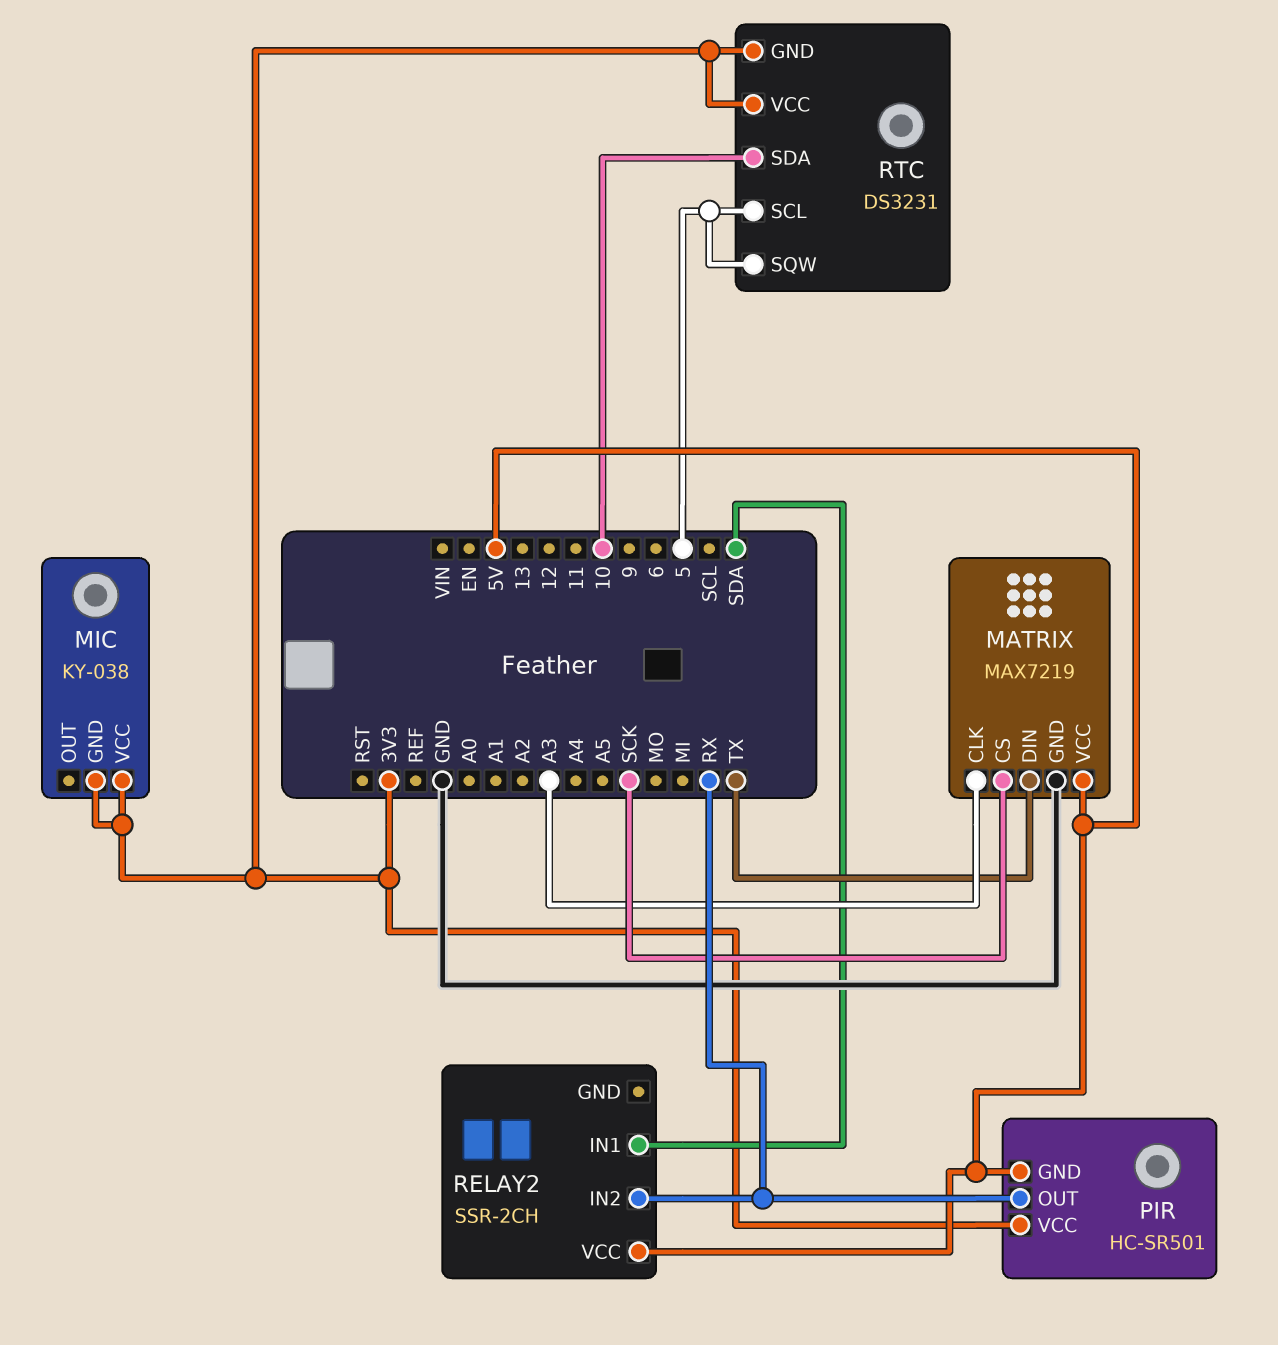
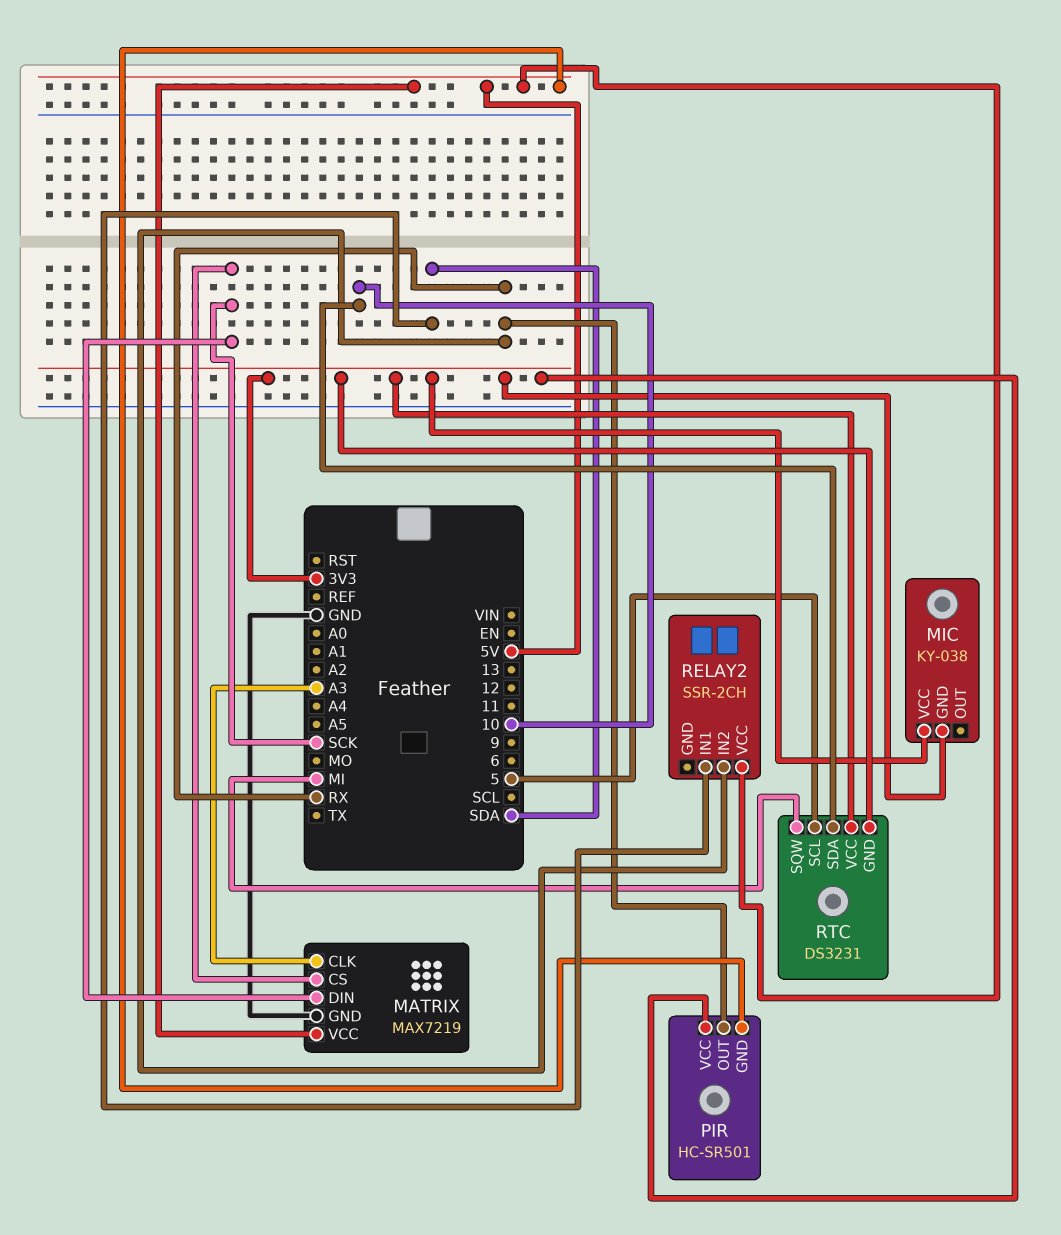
MATRIX pin DIN: TX -> SCK
RTC pin SQW: 5 -> MI

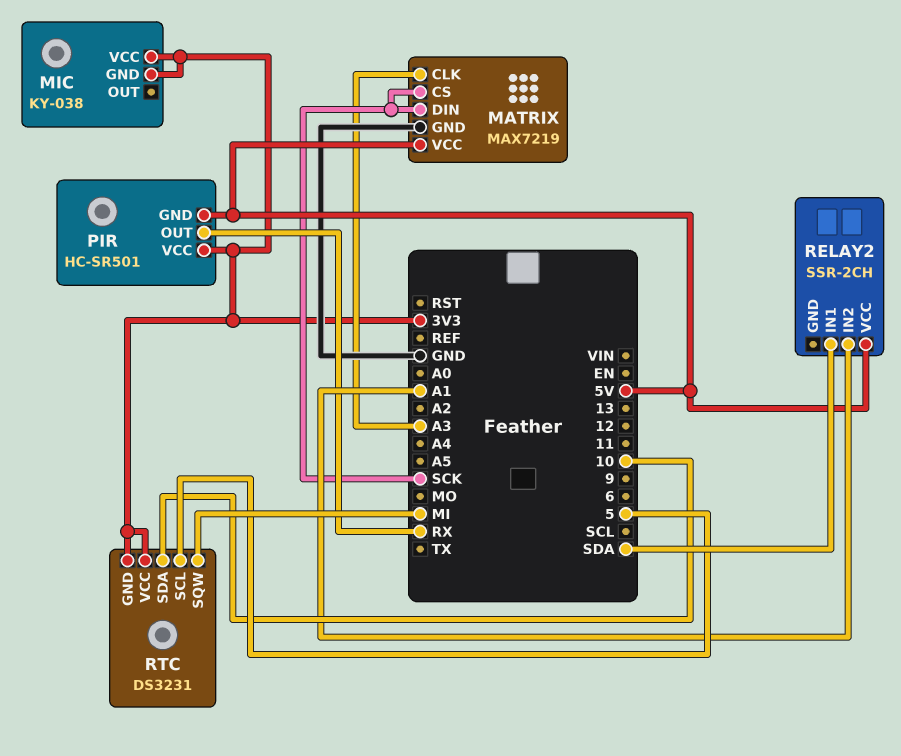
RELAY2 pin IN2: RX -> A1

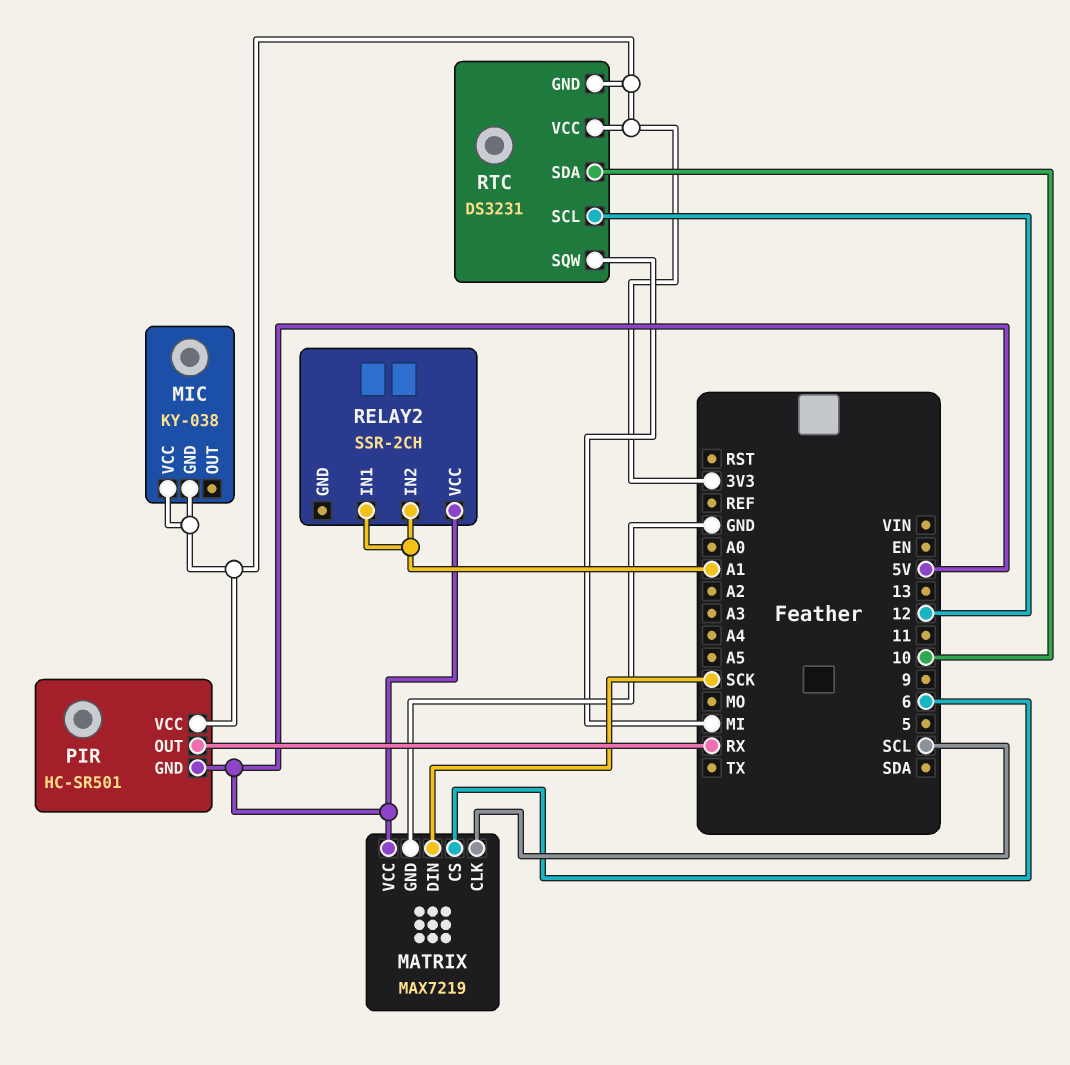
MATRIX pin CLK: A3 -> SCL
MATRIX pin CS: SCK -> 6
RELAY2 pin IN1: SDA -> A1
RTC pin SCL: 5 -> 12

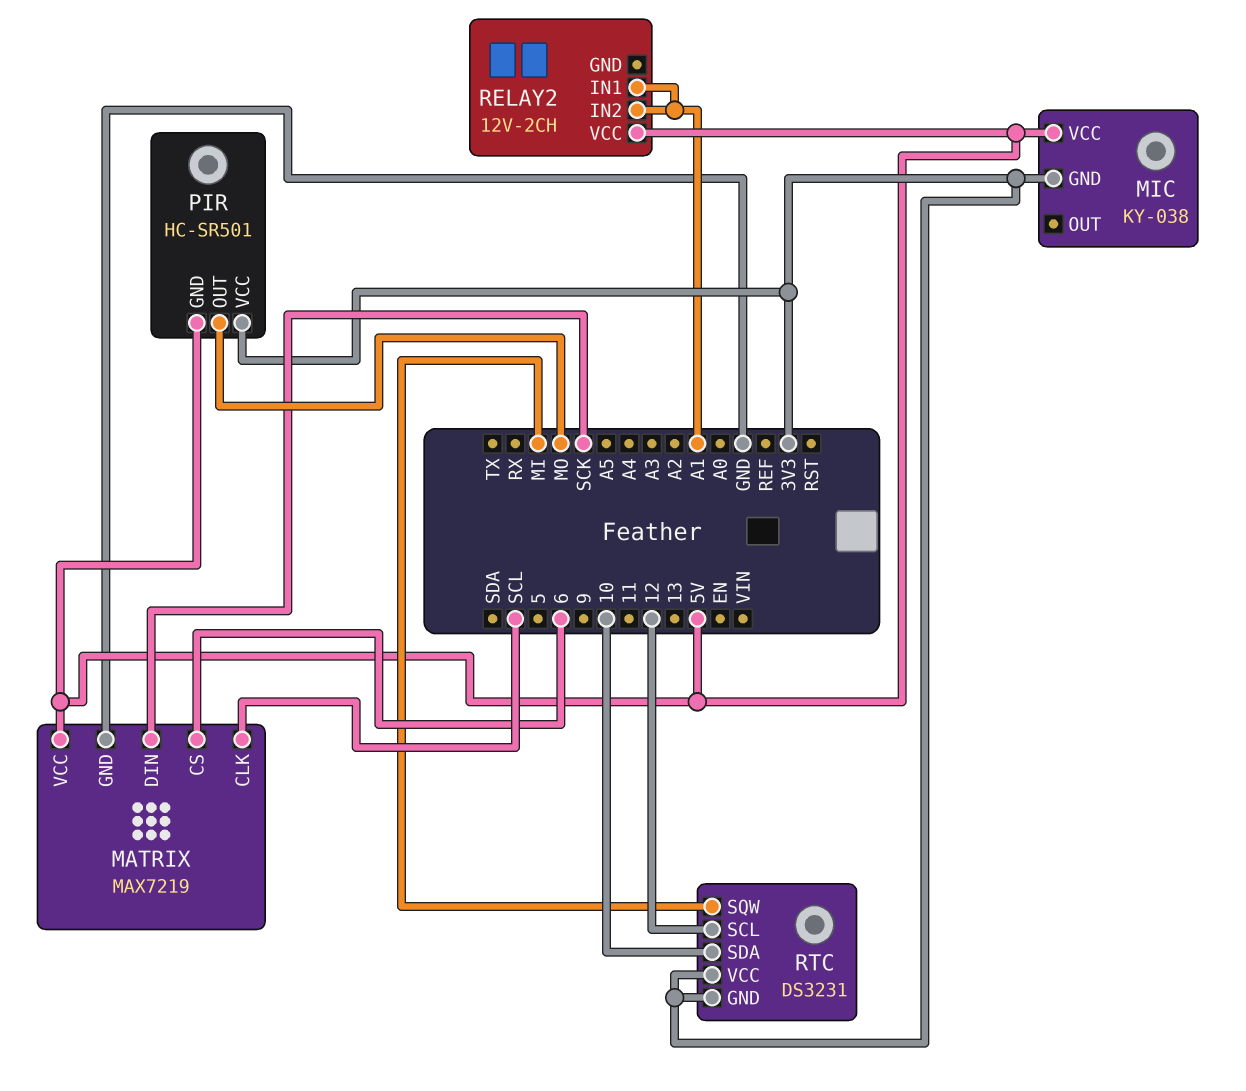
MIC pin VCC: 3V3 -> 5V
PIR pin OUT: RX -> MO
RELAY2: SSR-2CH -> 12V-2CH

